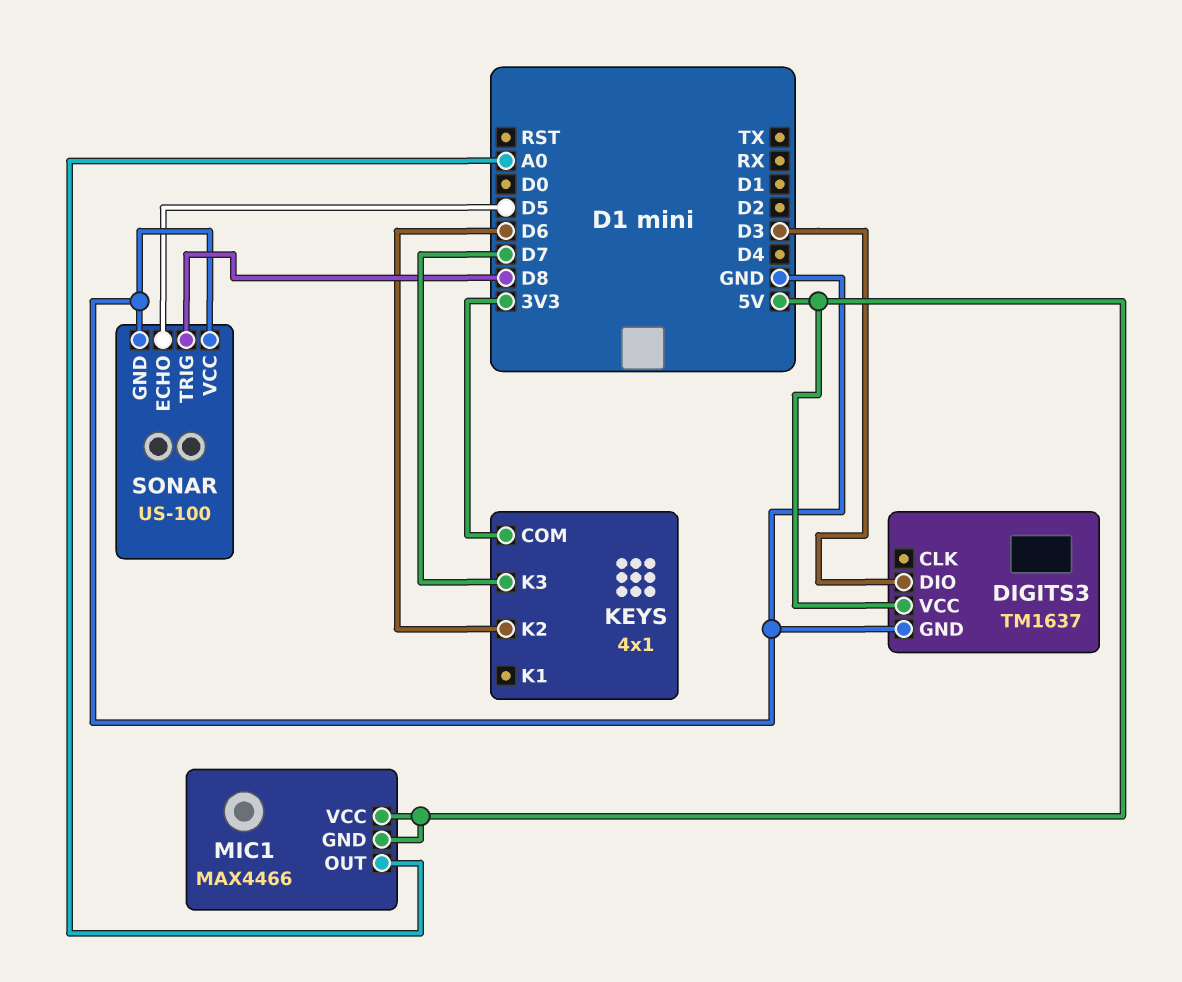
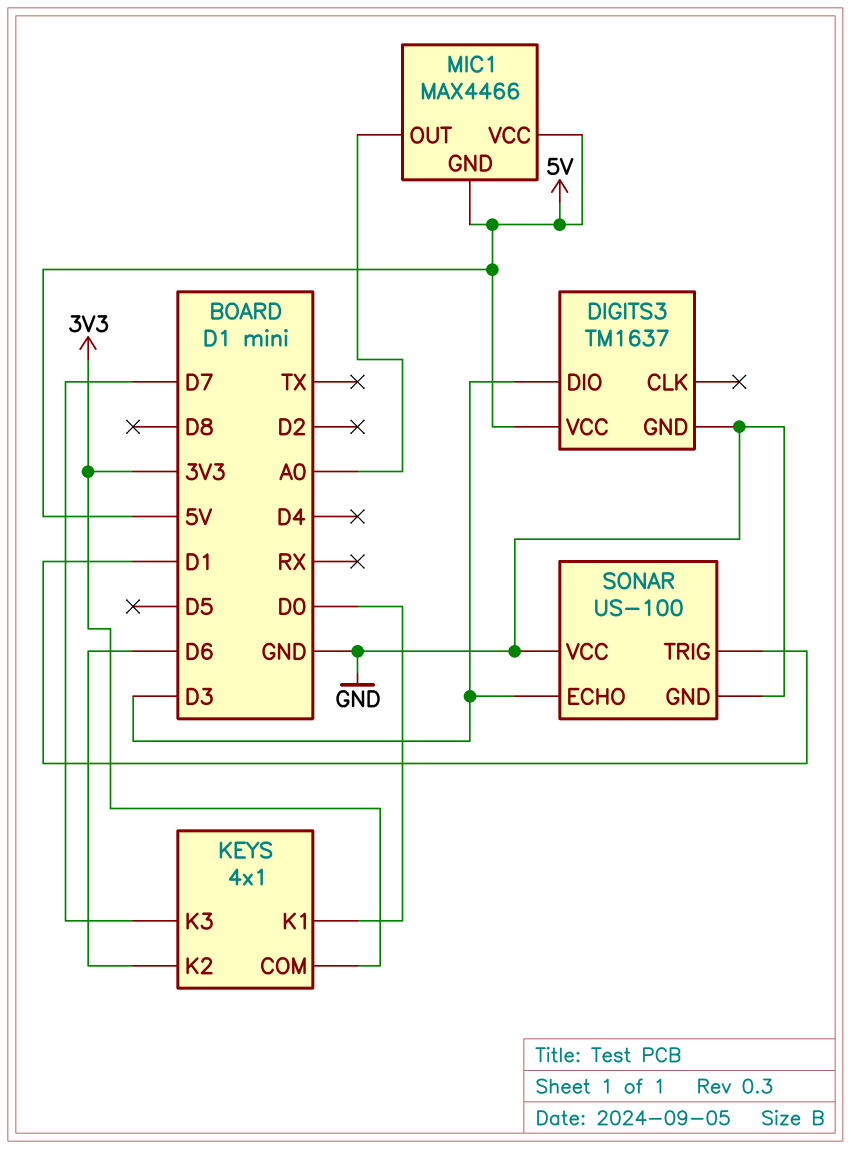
KEYS pin K1: none -> D0
SONAR pin ECHO: D5 -> D3
SONAR pin TRIG: D8 -> D1

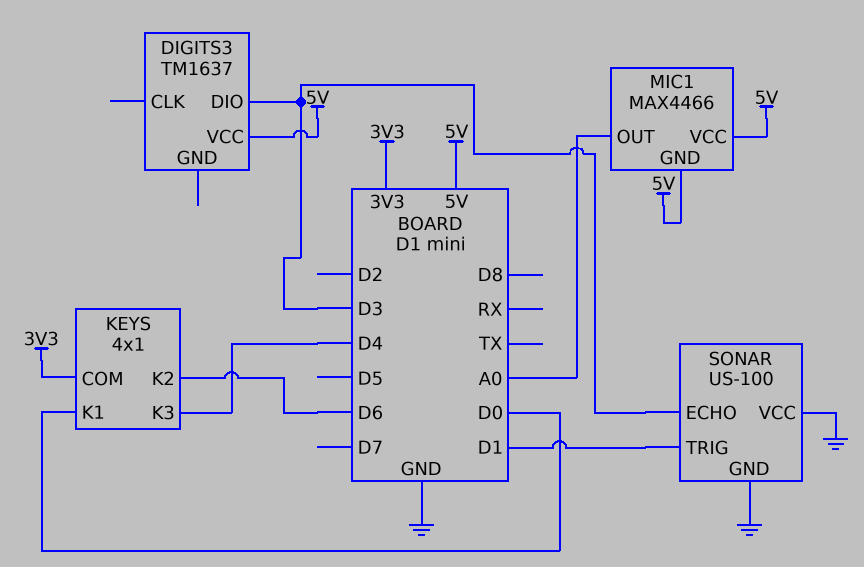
DIGITS3 pin GND: GND -> none
KEYS pin K3: D7 -> D4

